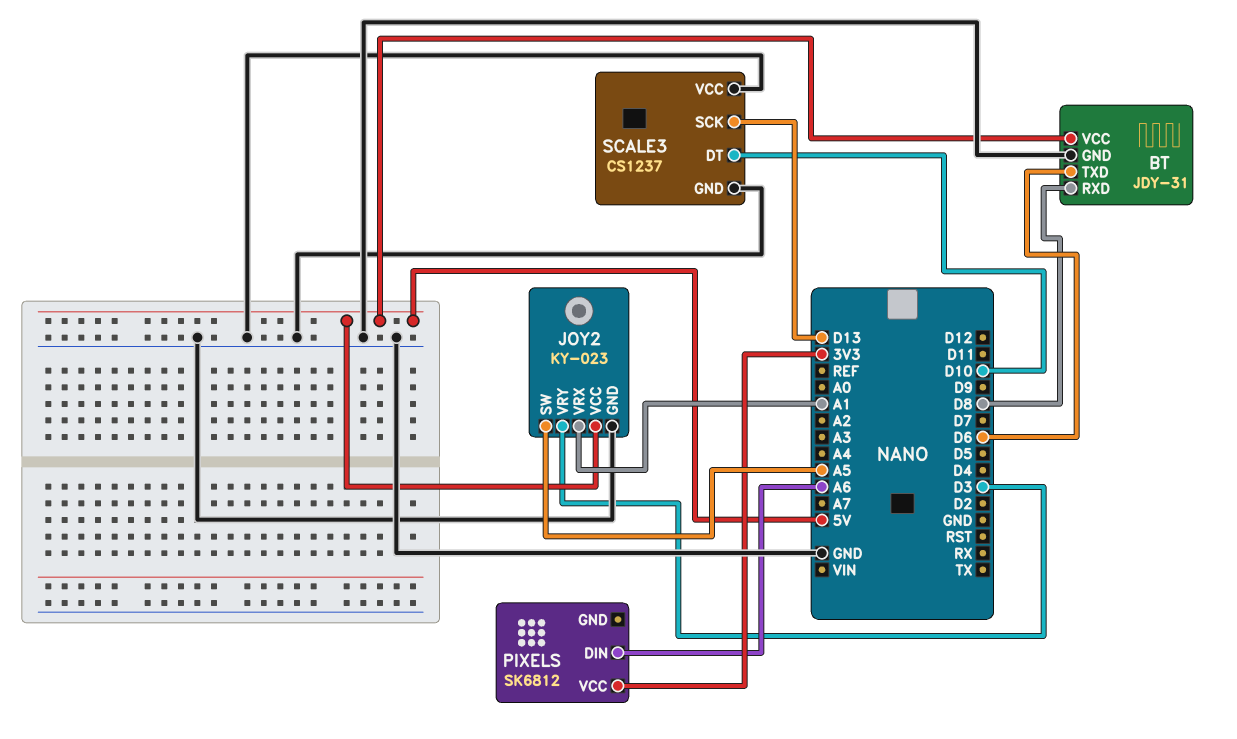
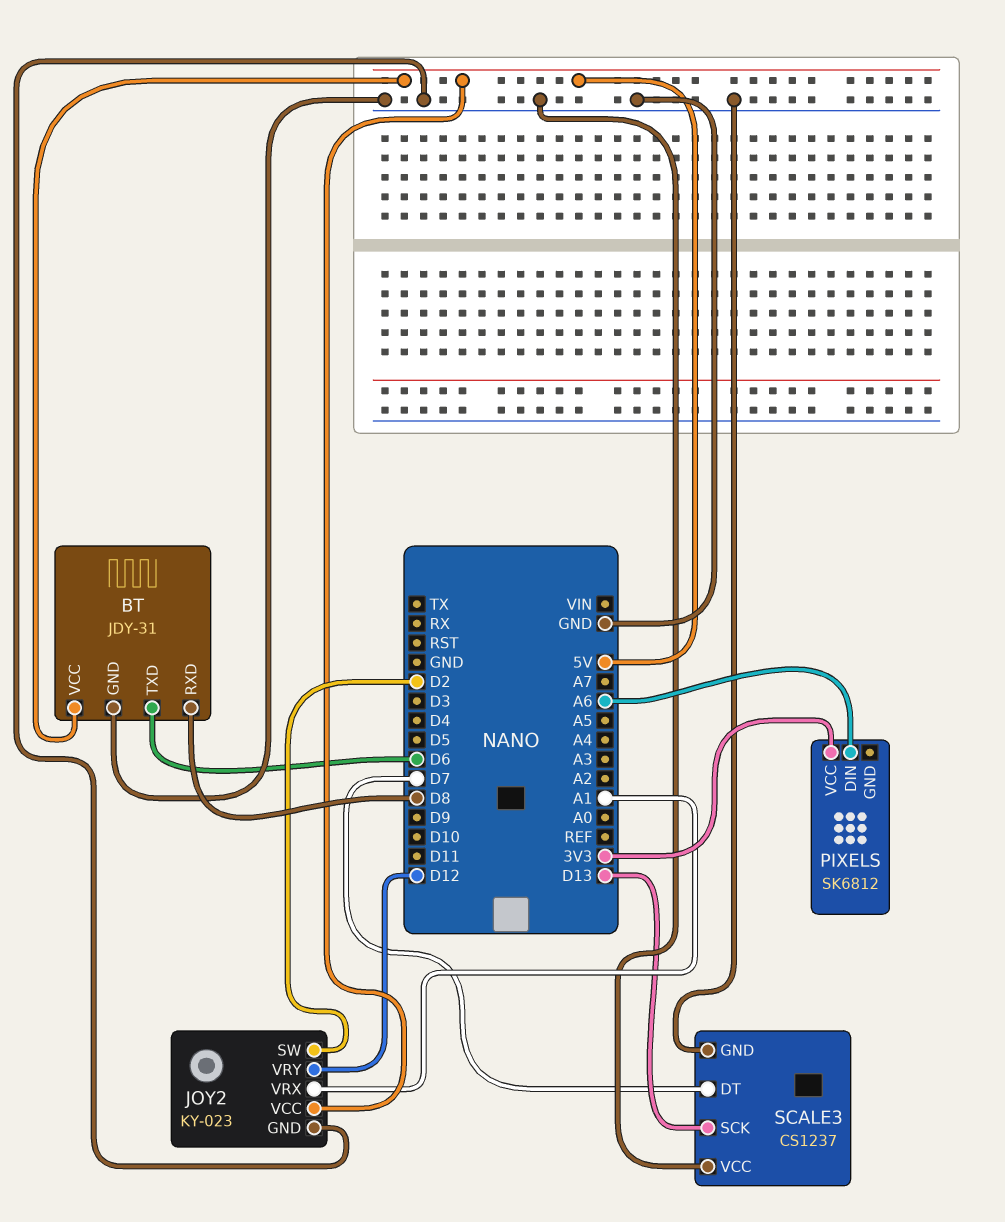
JOY2 pin SW: A5 -> D2
JOY2 pin VRY: D3 -> D12
SCALE3 pin DT: D10 -> D7

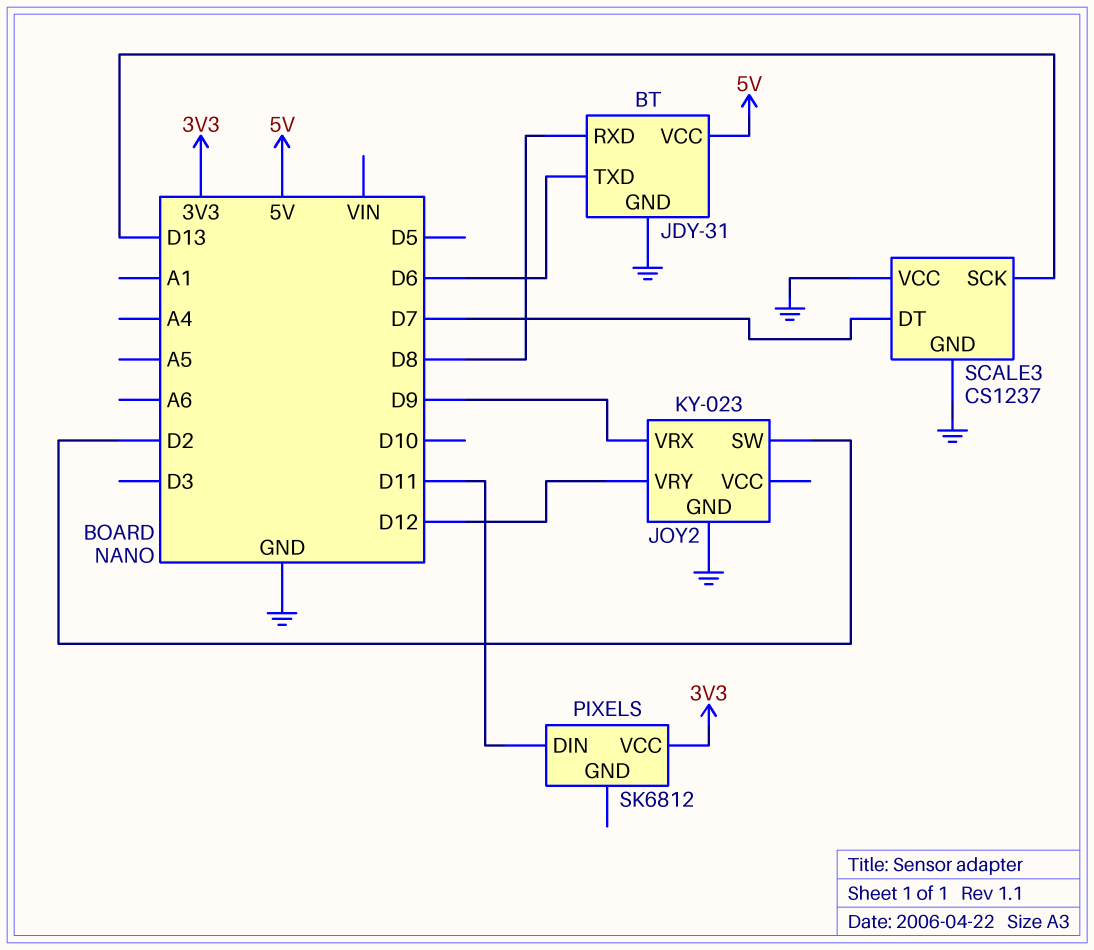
JOY2 pin VCC: 5V -> none
JOY2 pin VRX: A1 -> D9
PIXELS pin DIN: A6 -> D11

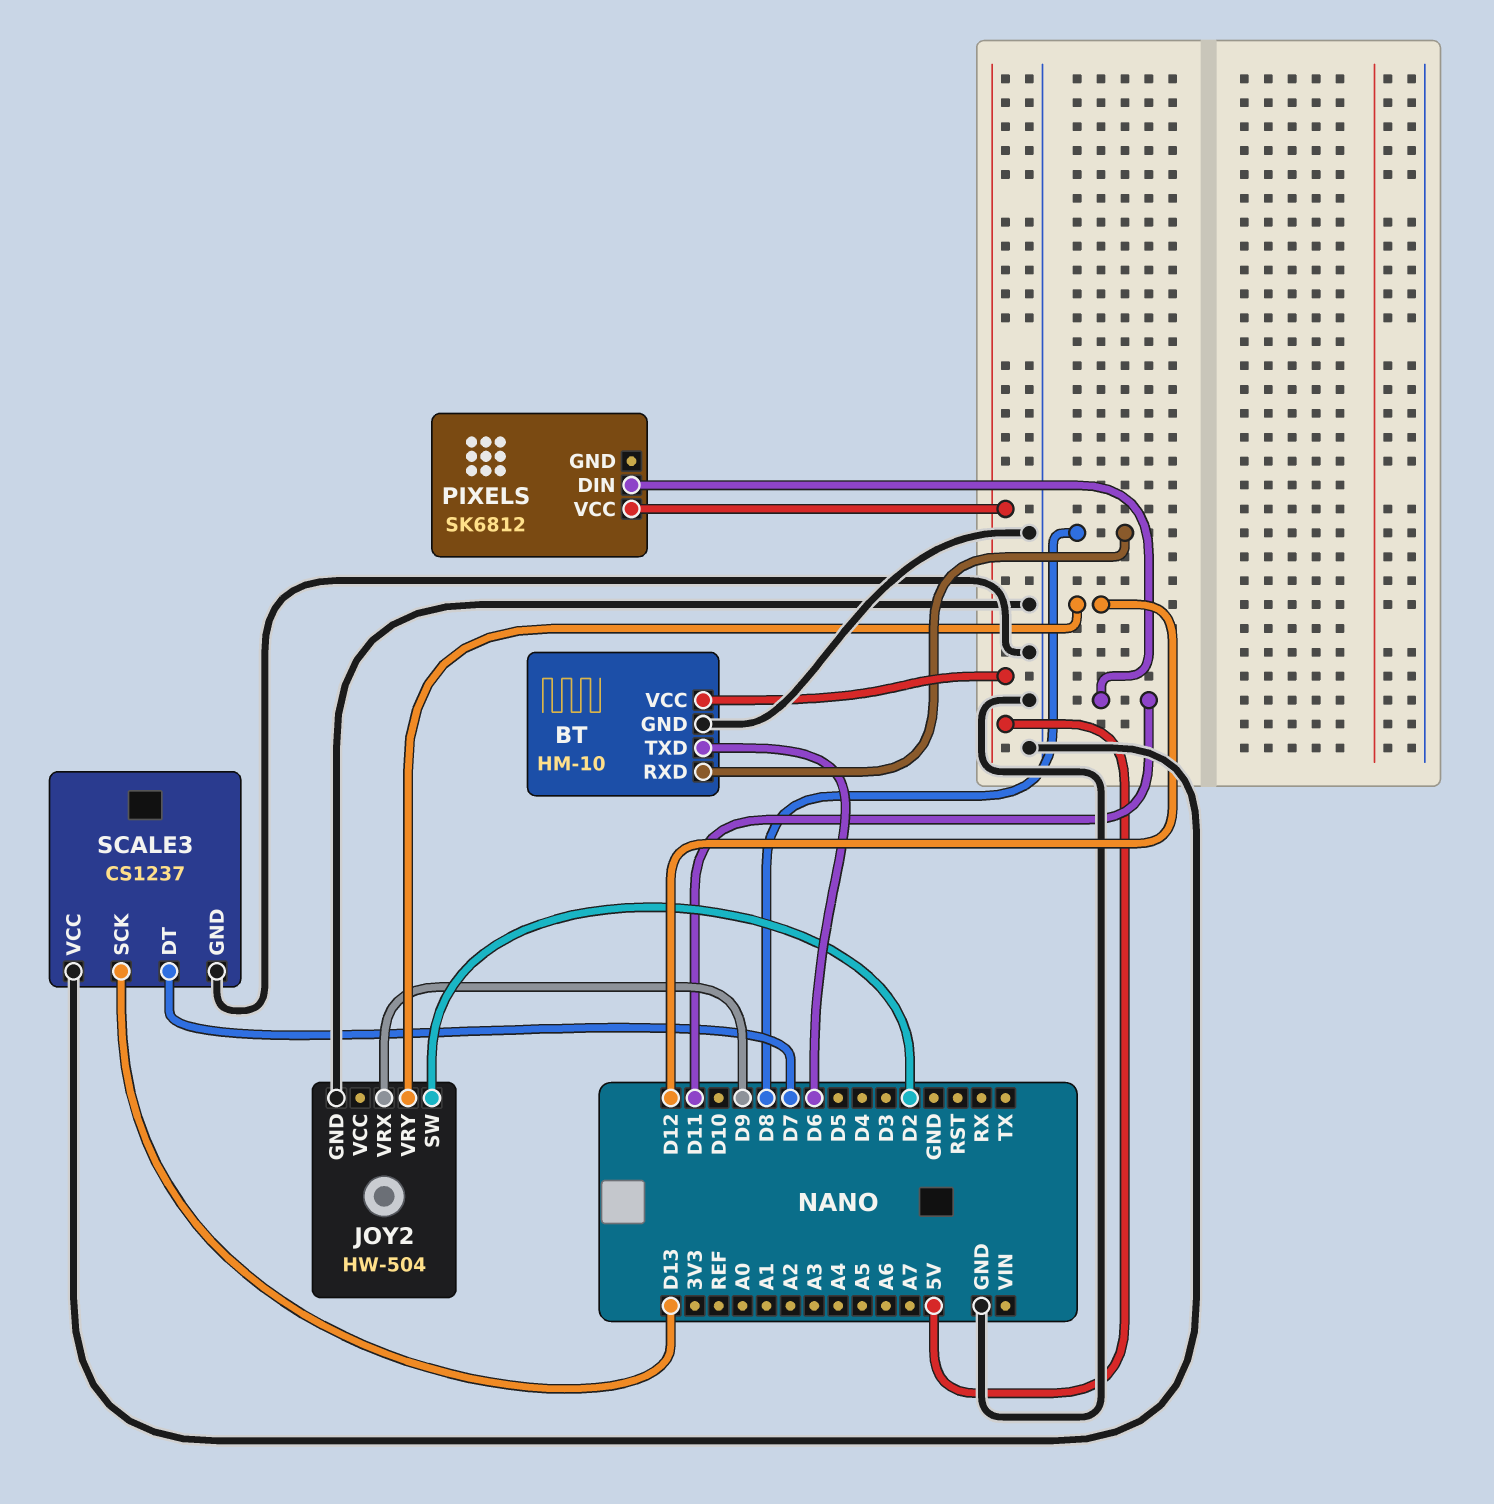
BT: JDY-31 -> HM-10
JOY2: KY-023 -> HW-504
PIXELS pin VCC: 3V3 -> 5V

